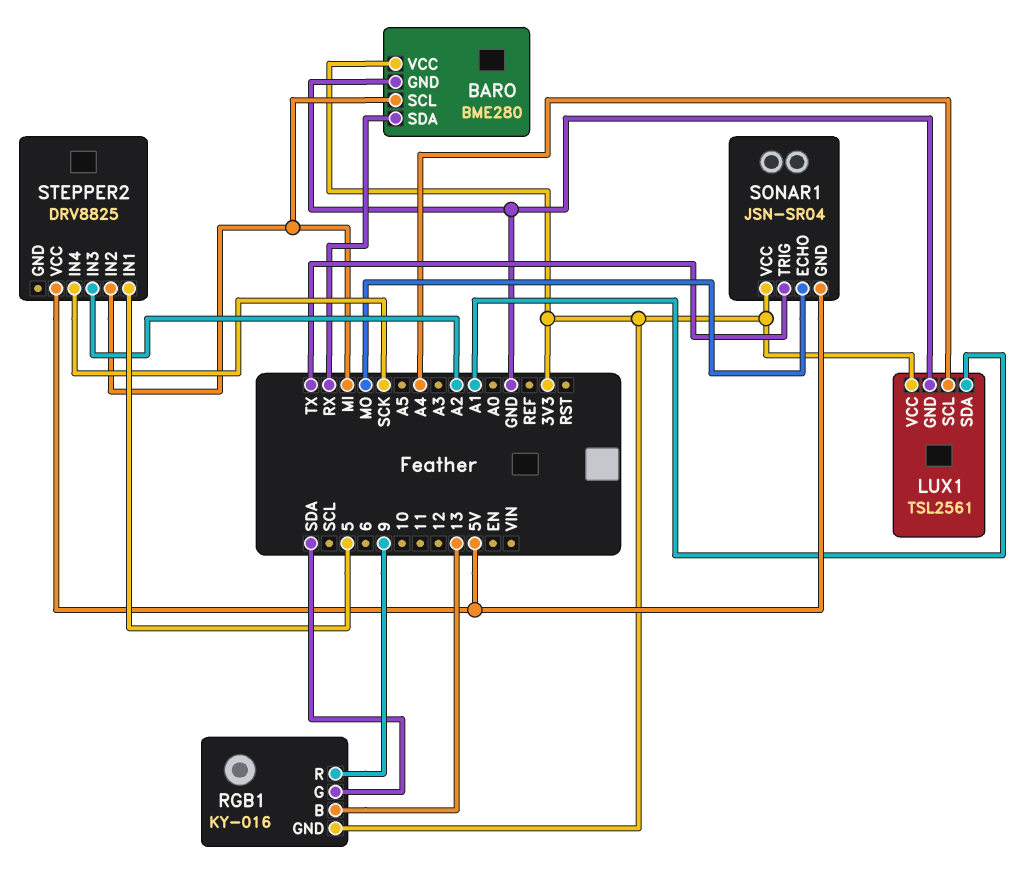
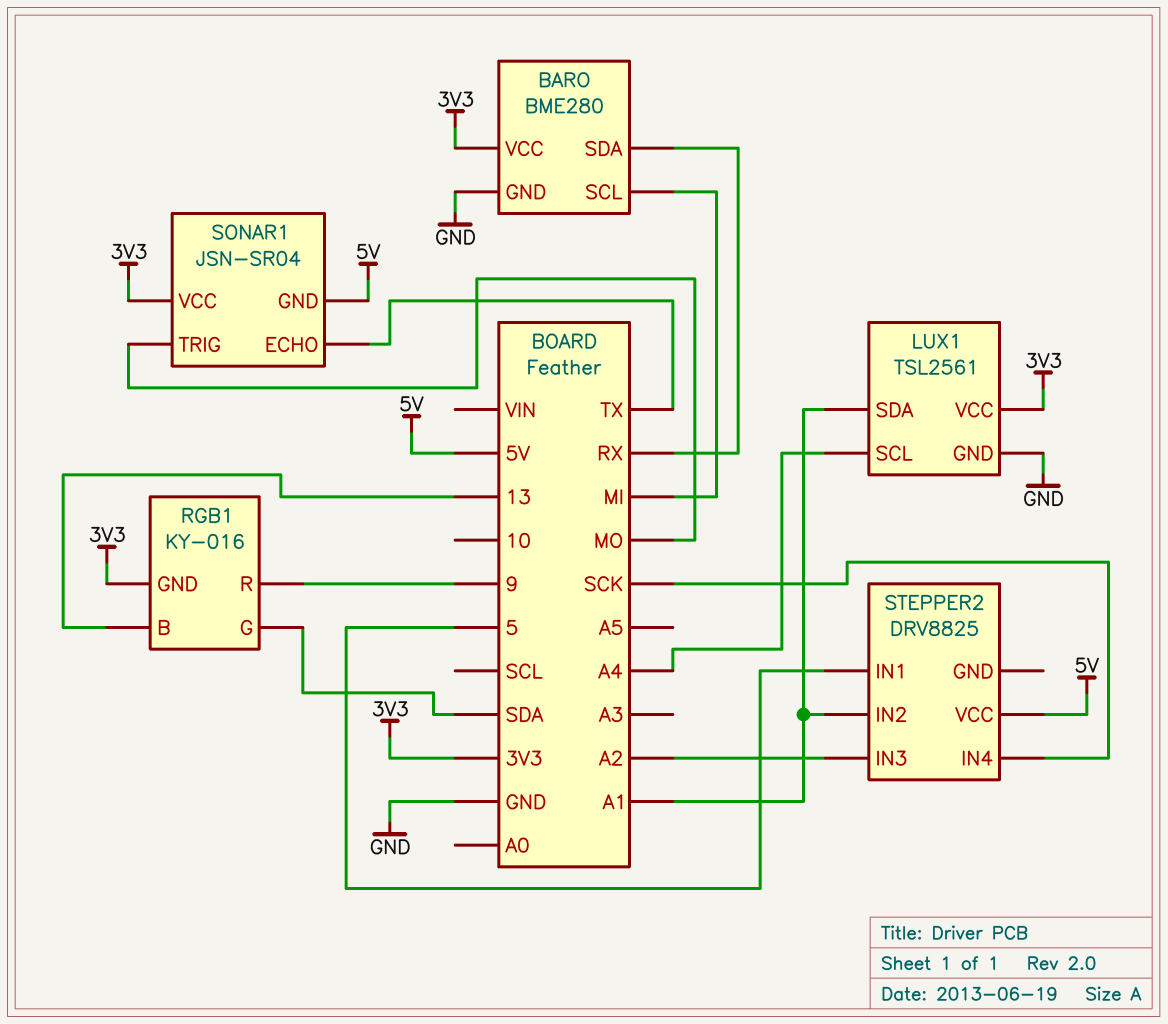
SONAR1 pin ECHO: MO -> TX
SONAR1 pin TRIG: TX -> MO
STEPPER2 pin IN2: MI -> A1

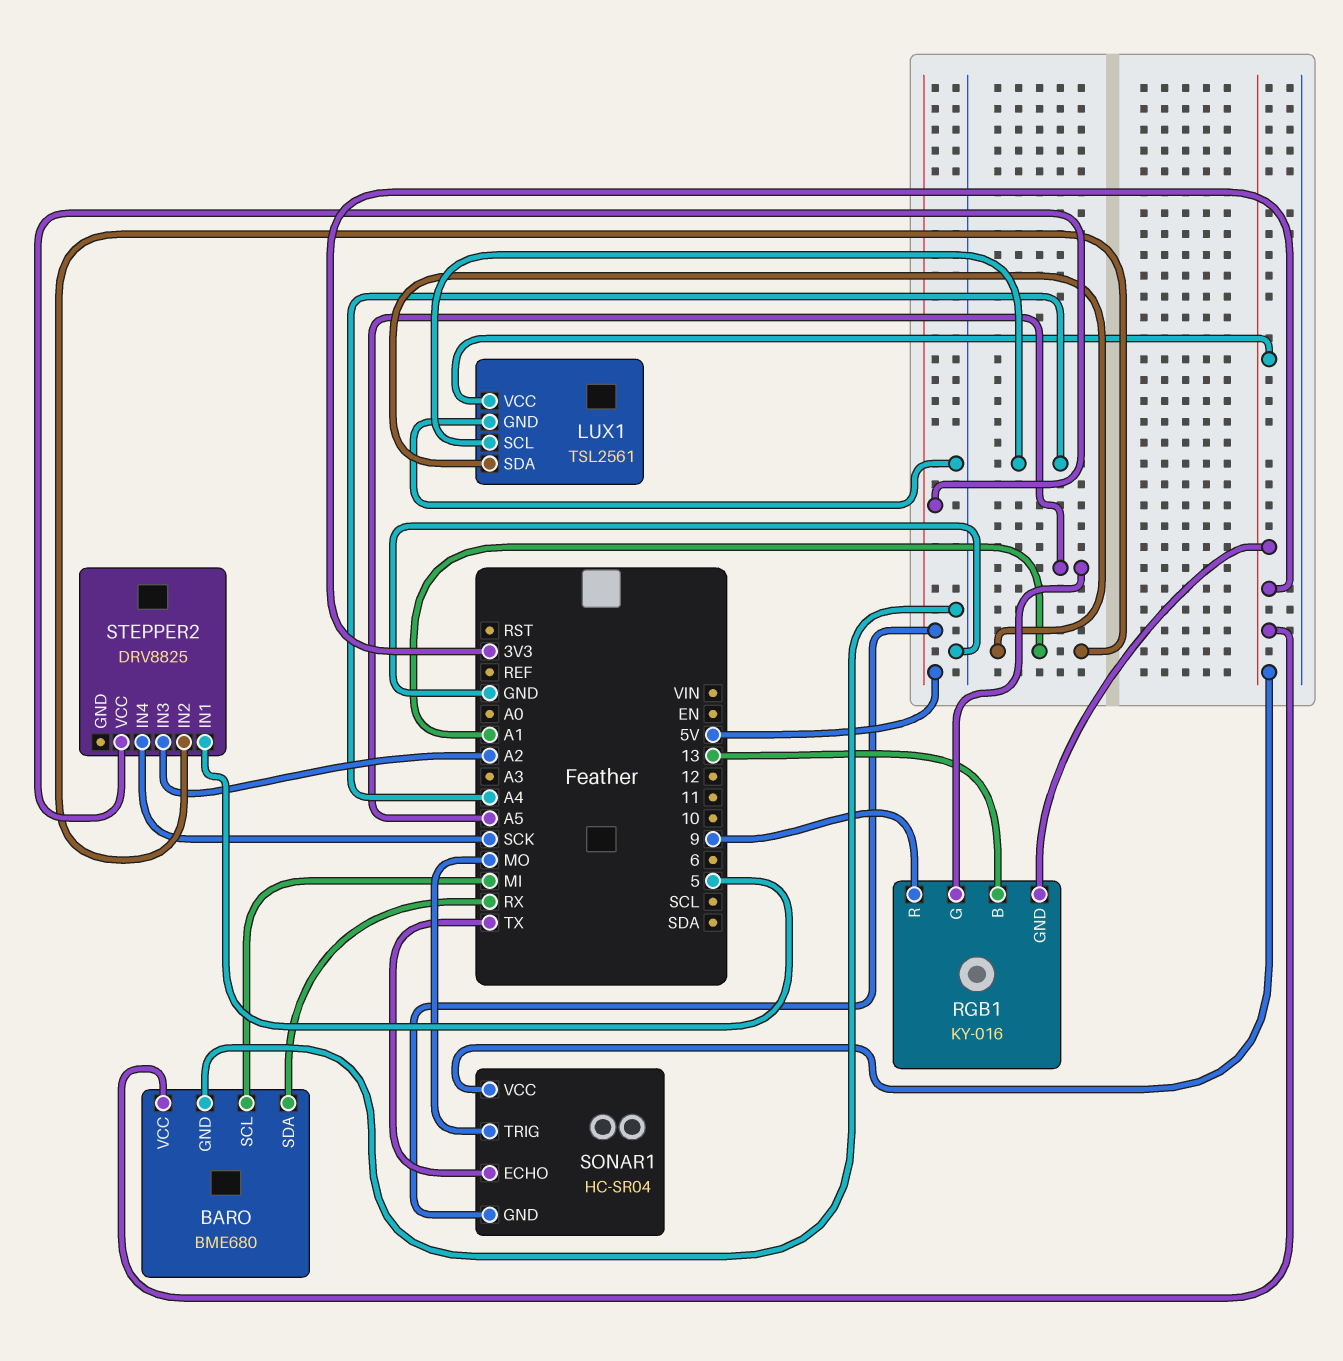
BARO: BME280 -> BME680
RGB1 pin G: SDA -> A5
SONAR1: JSN-SR04 -> HC-SR04

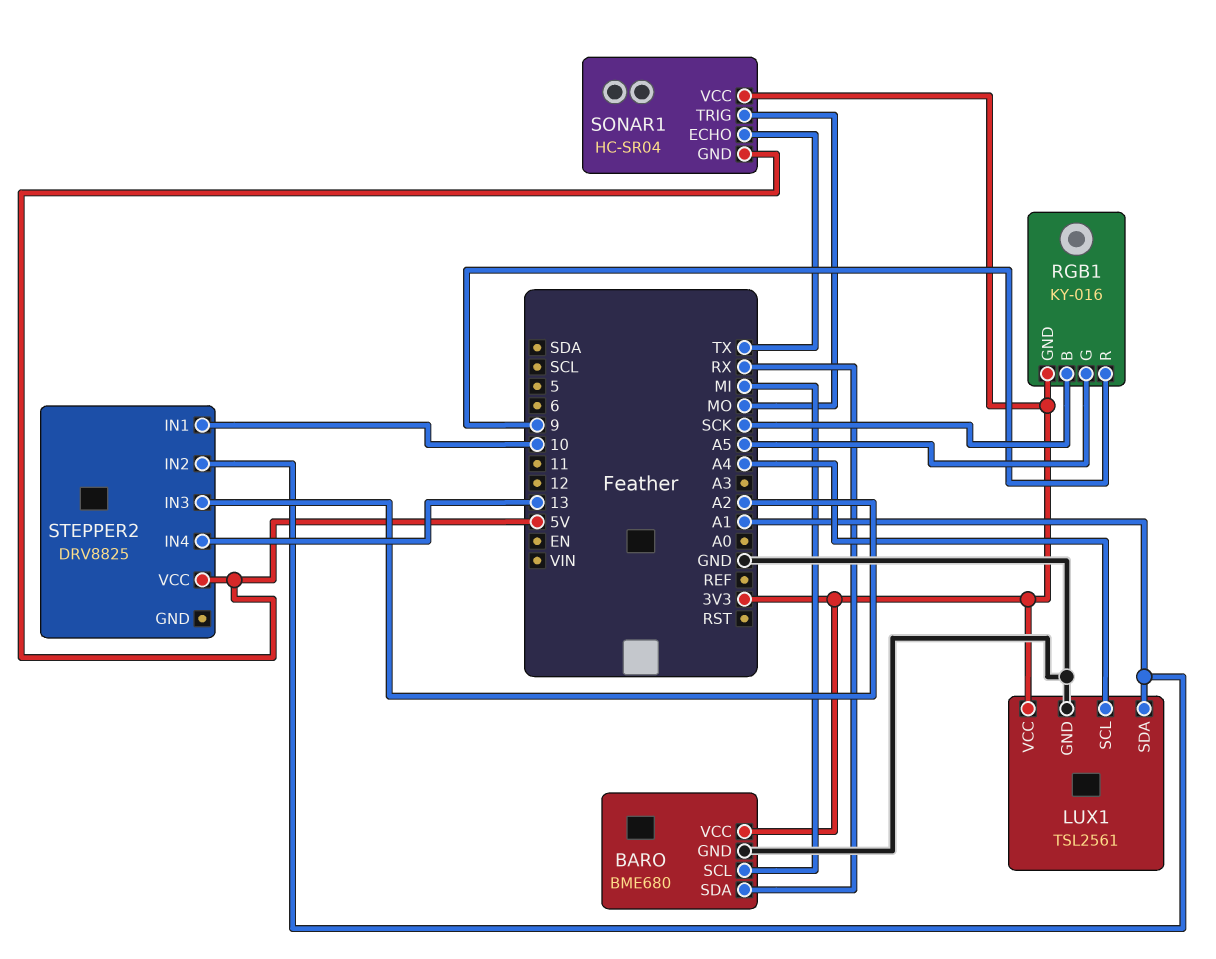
RGB1 pin B: 13 -> SCK
STEPPER2 pin IN1: 5 -> 10
STEPPER2 pin IN4: SCK -> 13

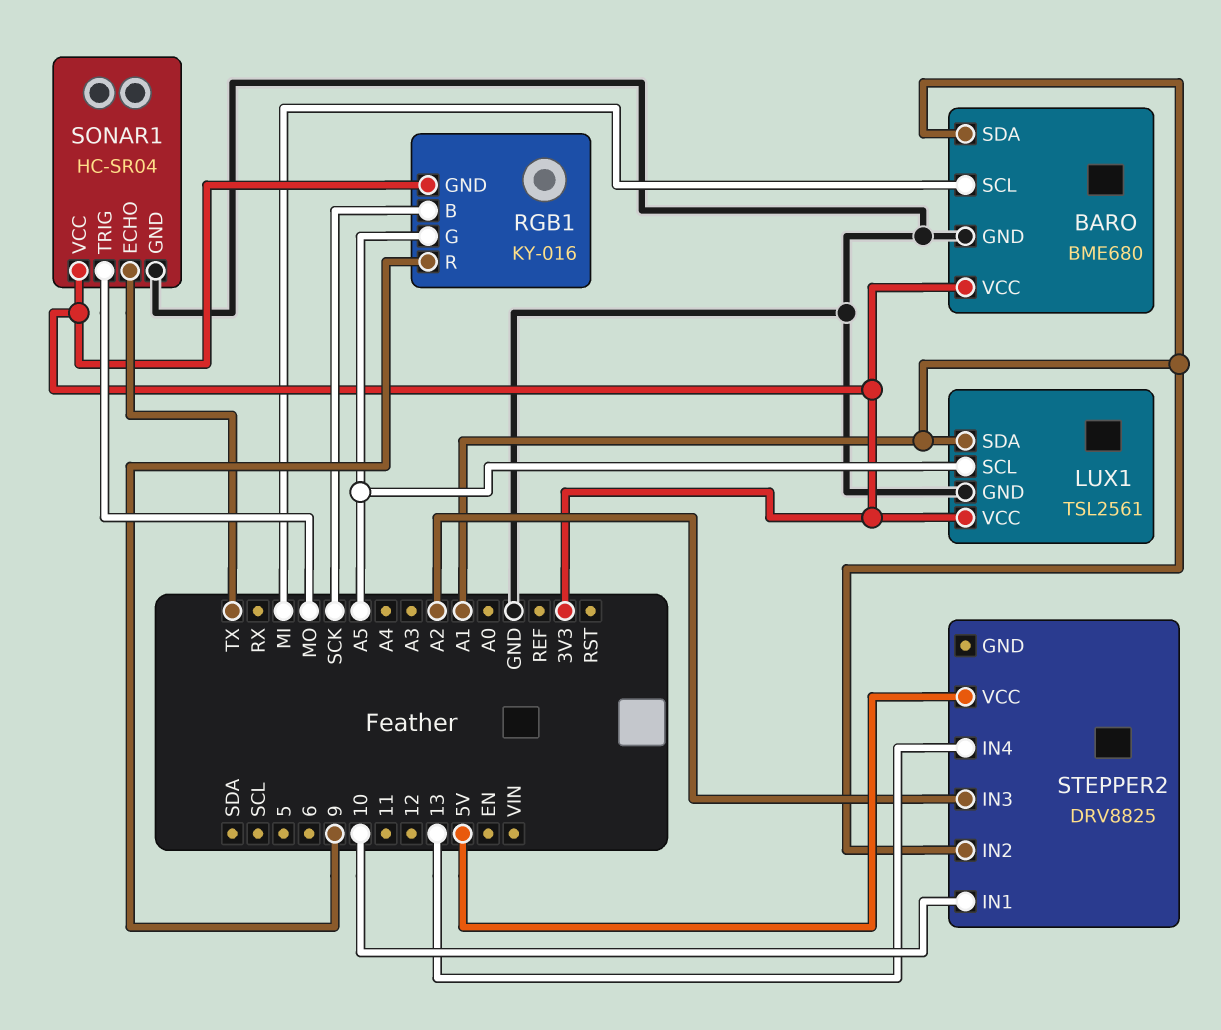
BARO pin SDA: RX -> A1
LUX1 pin SCL: A4 -> A5
SONAR1 pin GND: 5V -> GND

